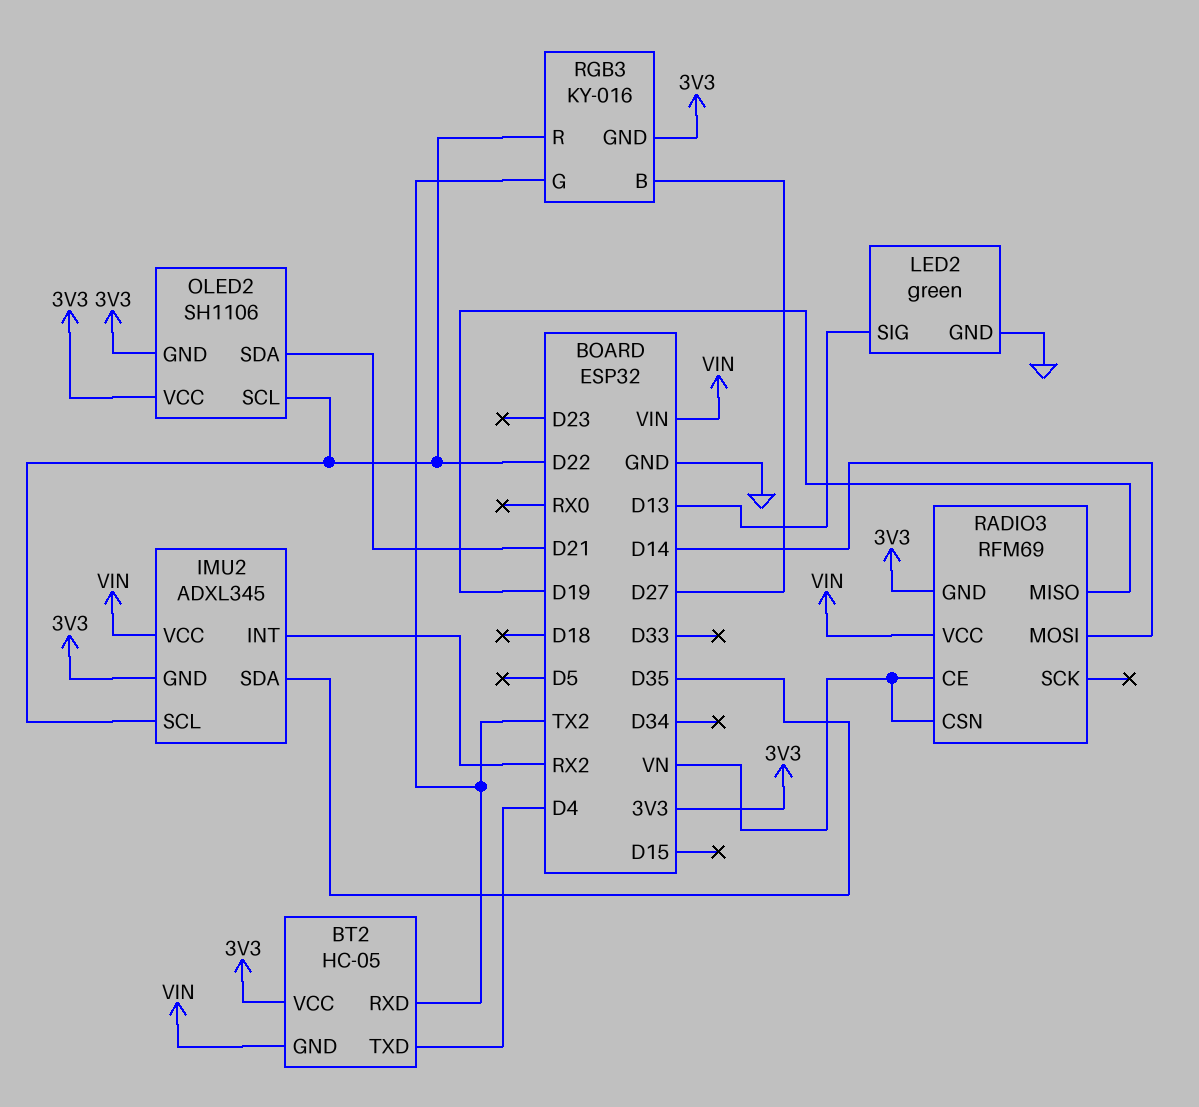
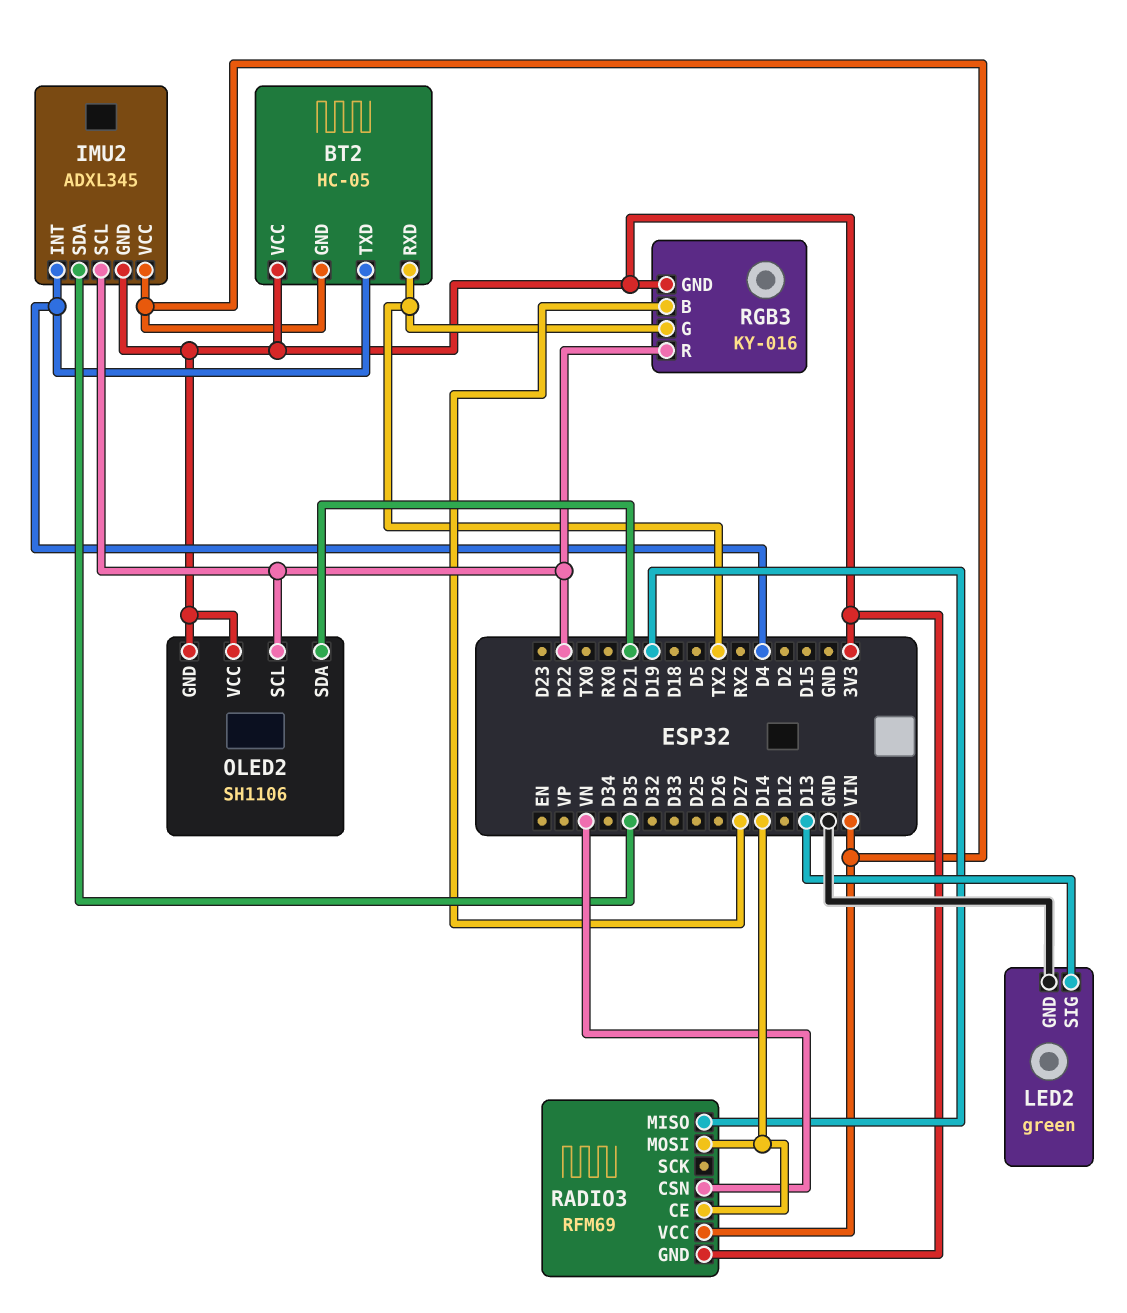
IMU2 pin INT: RX2 -> D4
RADIO3 pin CE: VN -> D14

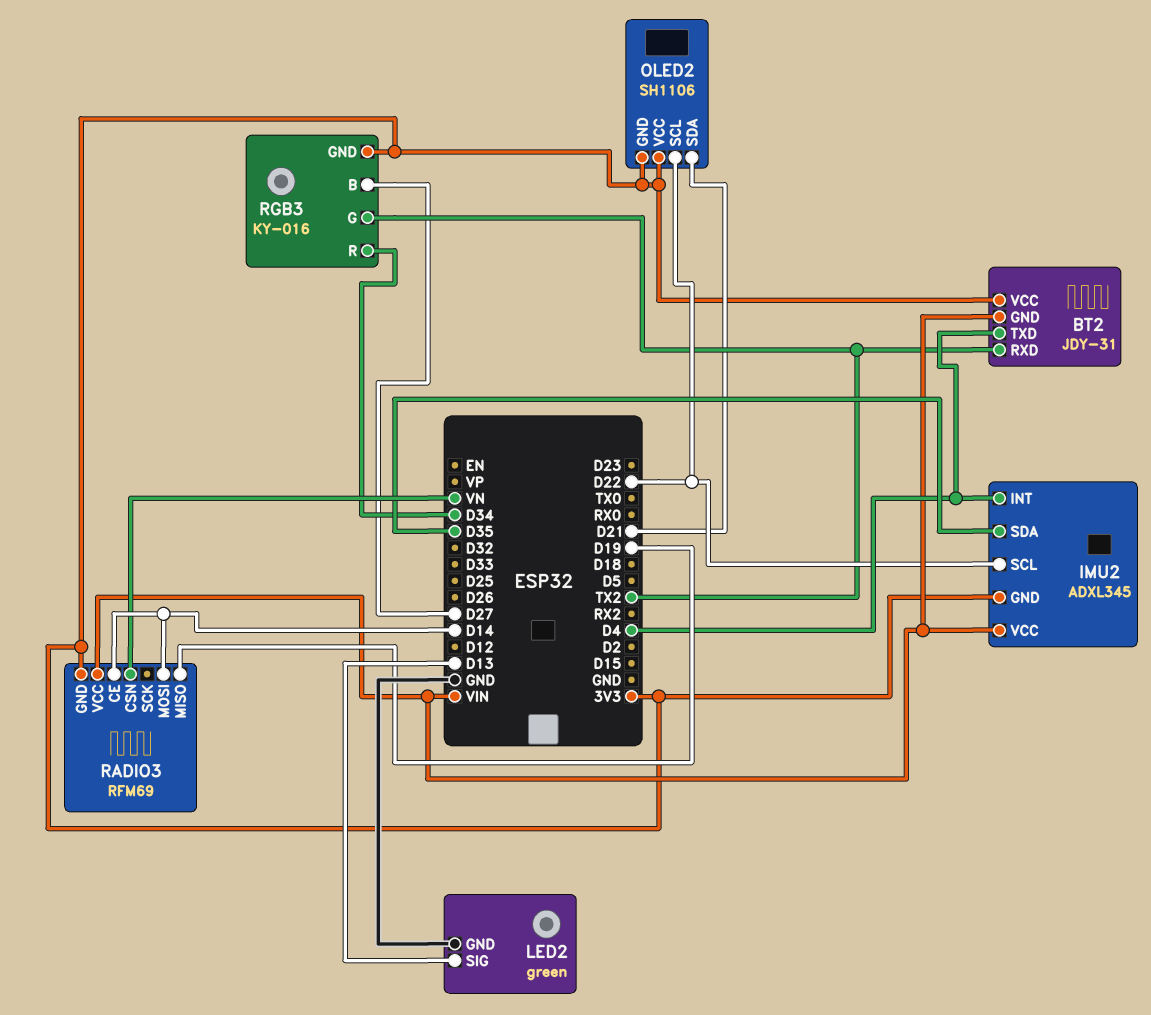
BT2: HC-05 -> JDY-31
RGB3 pin R: D22 -> D34

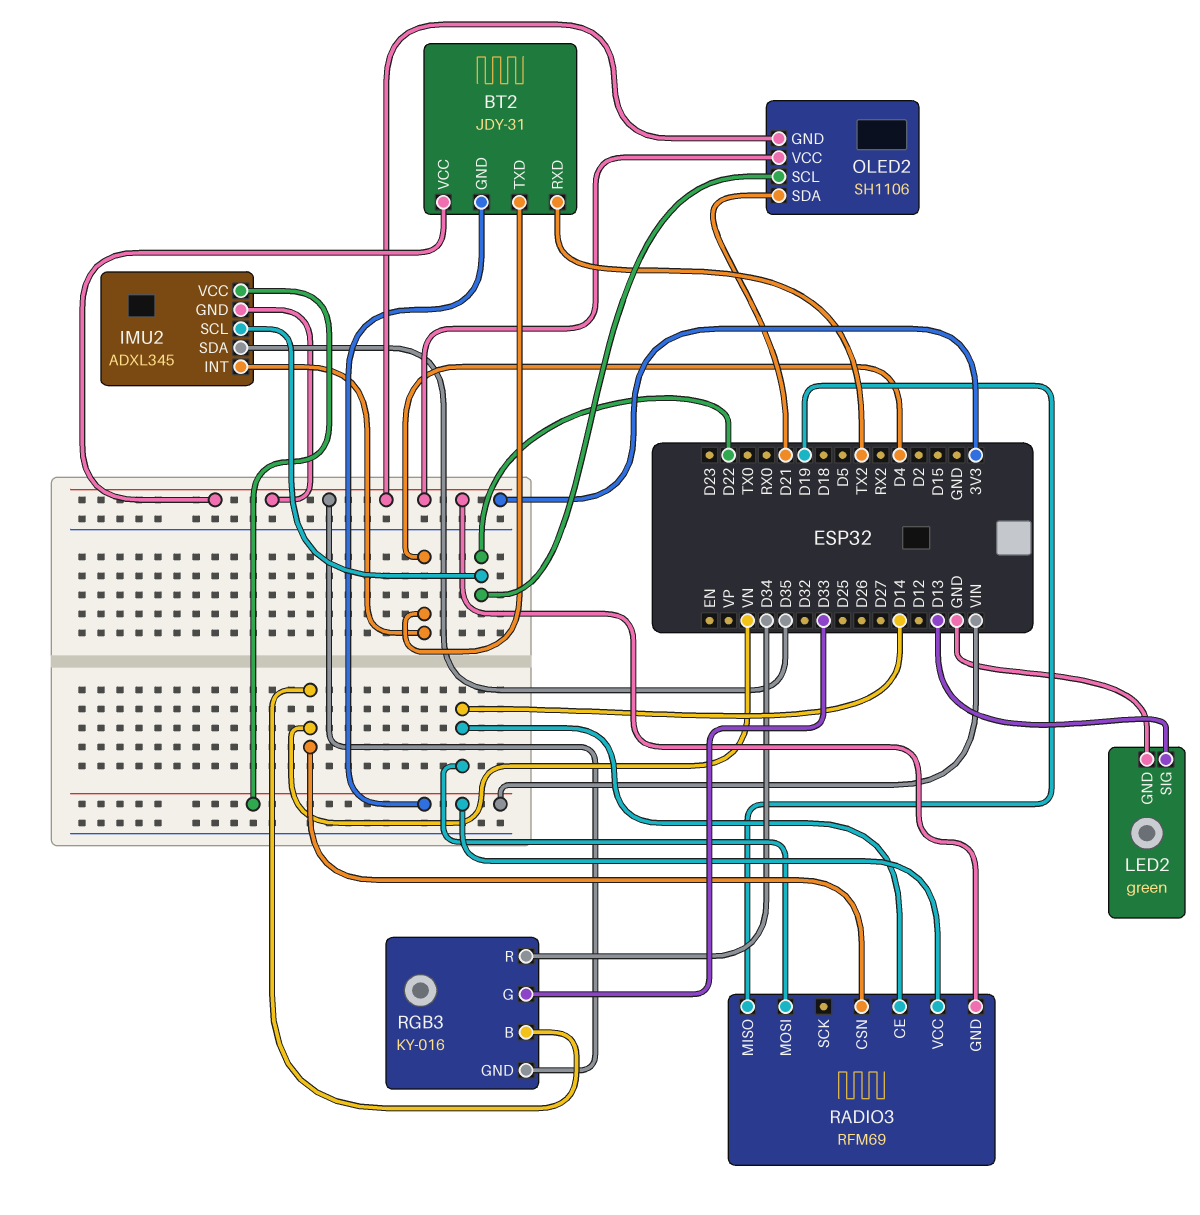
RGB3 pin B: D27 -> VN
RGB3 pin G: TX2 -> D33

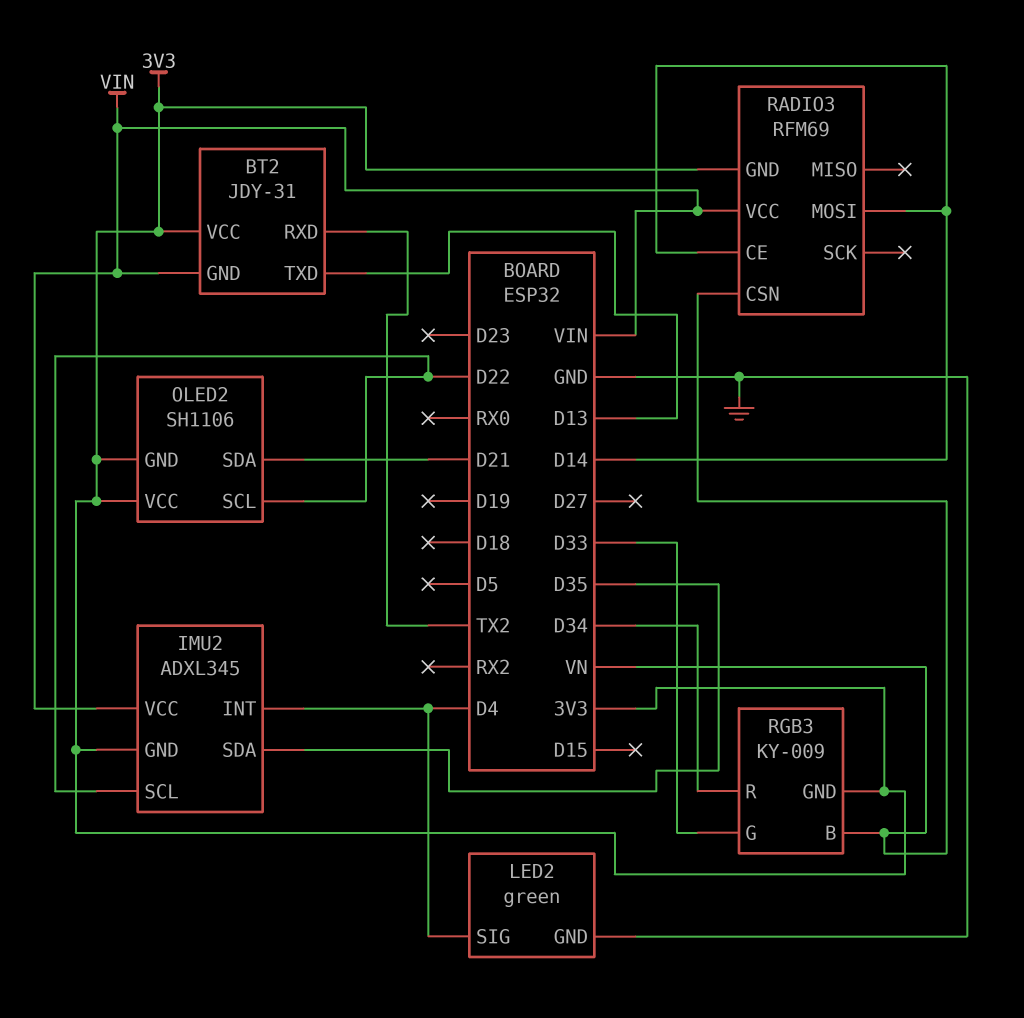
BT2 pin TXD: D4 -> D13
LED2 pin SIG: D13 -> D4
RADIO3 pin MISO: D19 -> none
RGB3: KY-016 -> KY-009

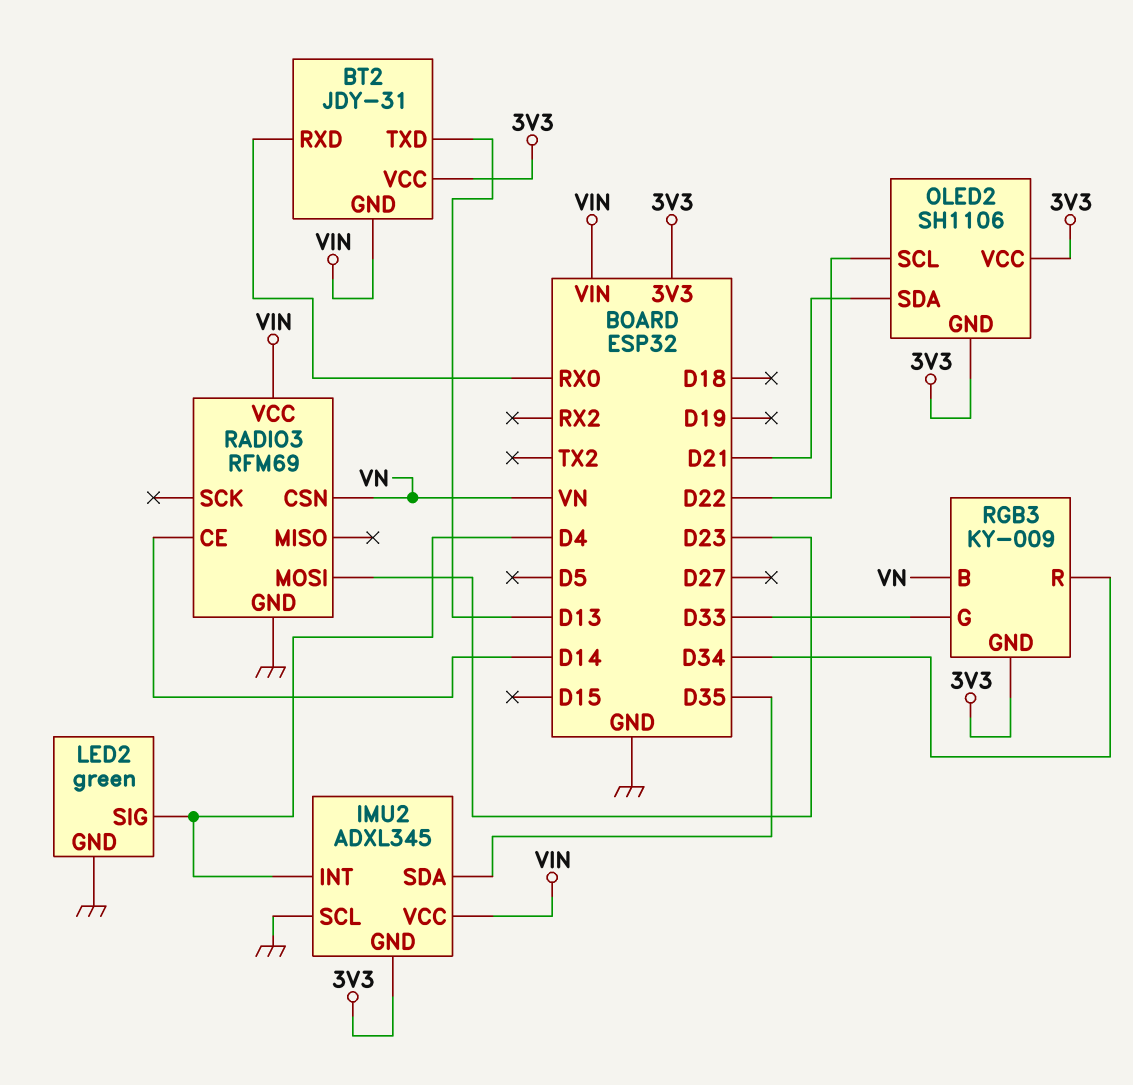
BT2 pin RXD: TX2 -> RX0
IMU2 pin SCL: D22 -> GND
RADIO3 pin GND: 3V3 -> GND
RADIO3 pin MOSI: D14 -> D23

